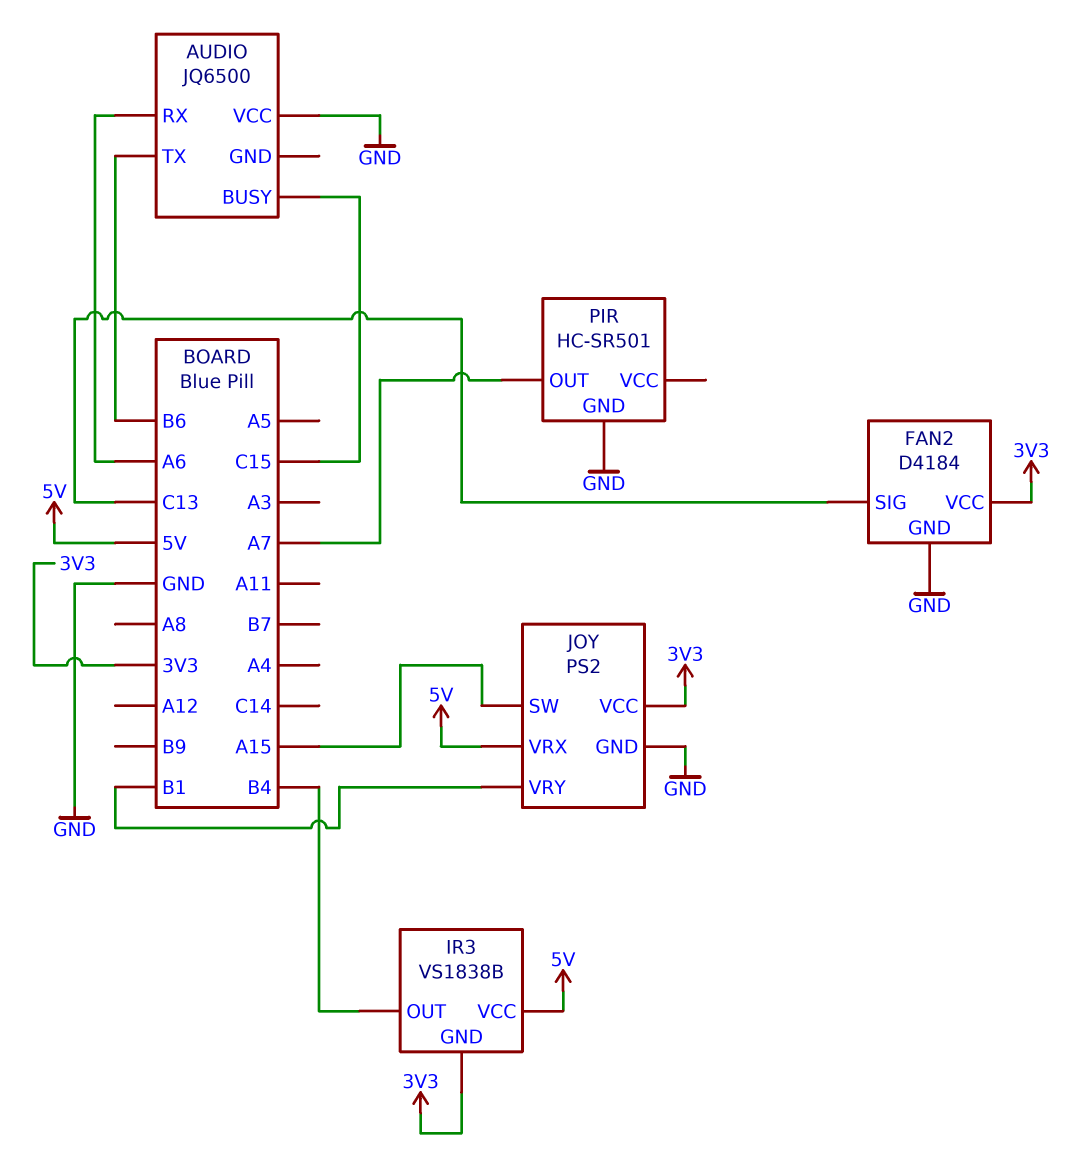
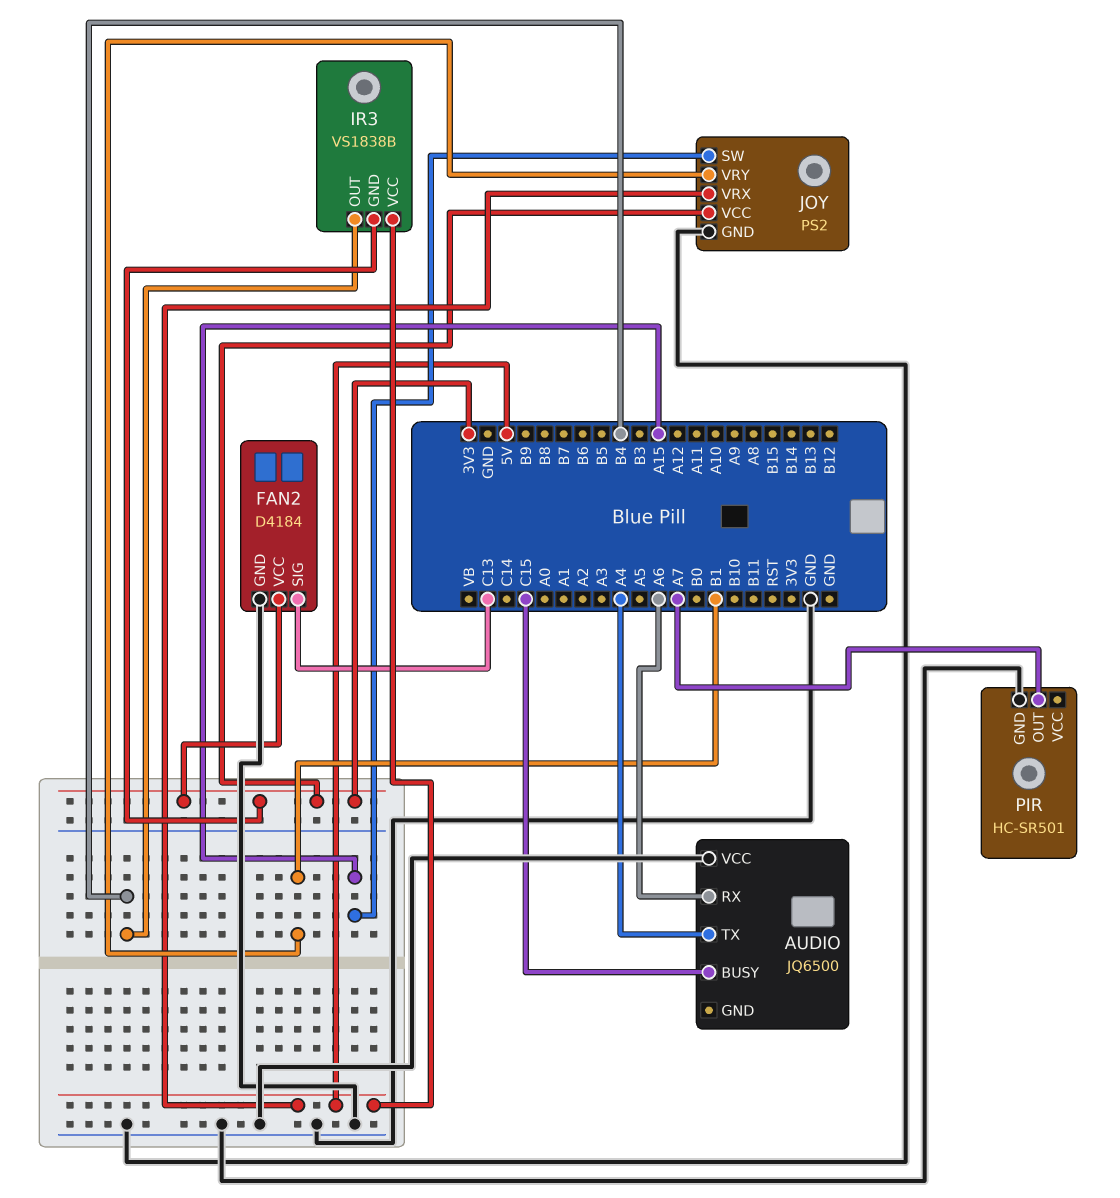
AUDIO pin TX: B6 -> A4

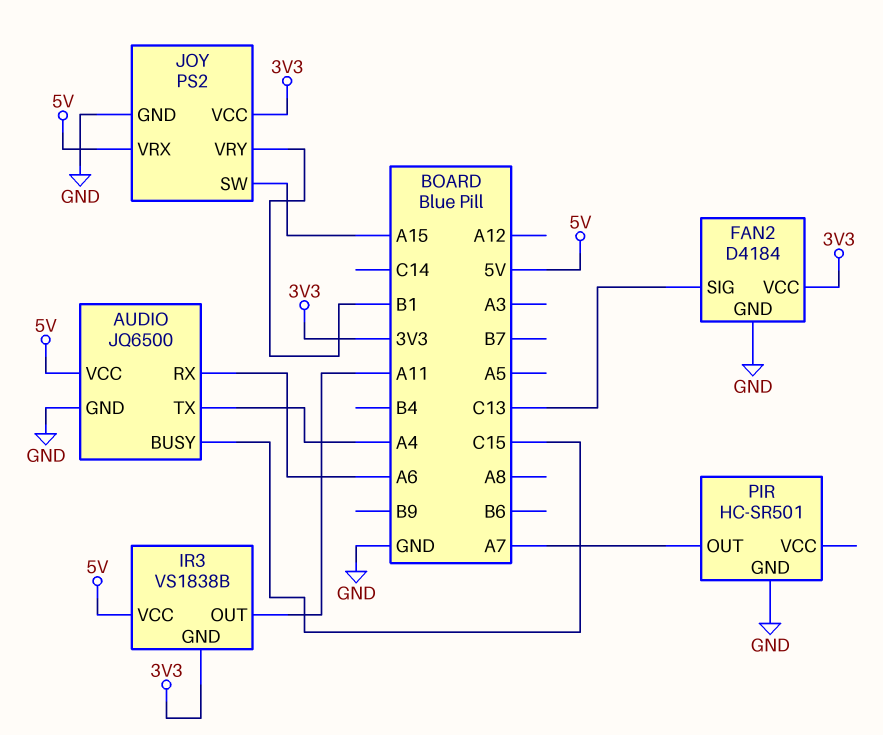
AUDIO pin GND: none -> GND
AUDIO pin VCC: GND -> 5V
IR3 pin OUT: B4 -> A11

